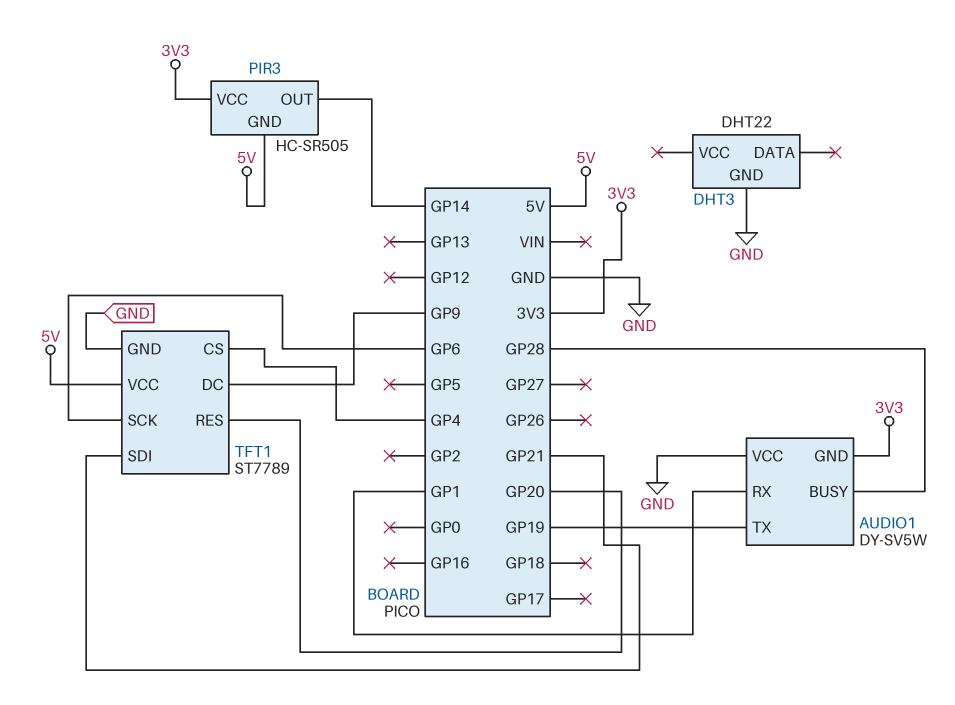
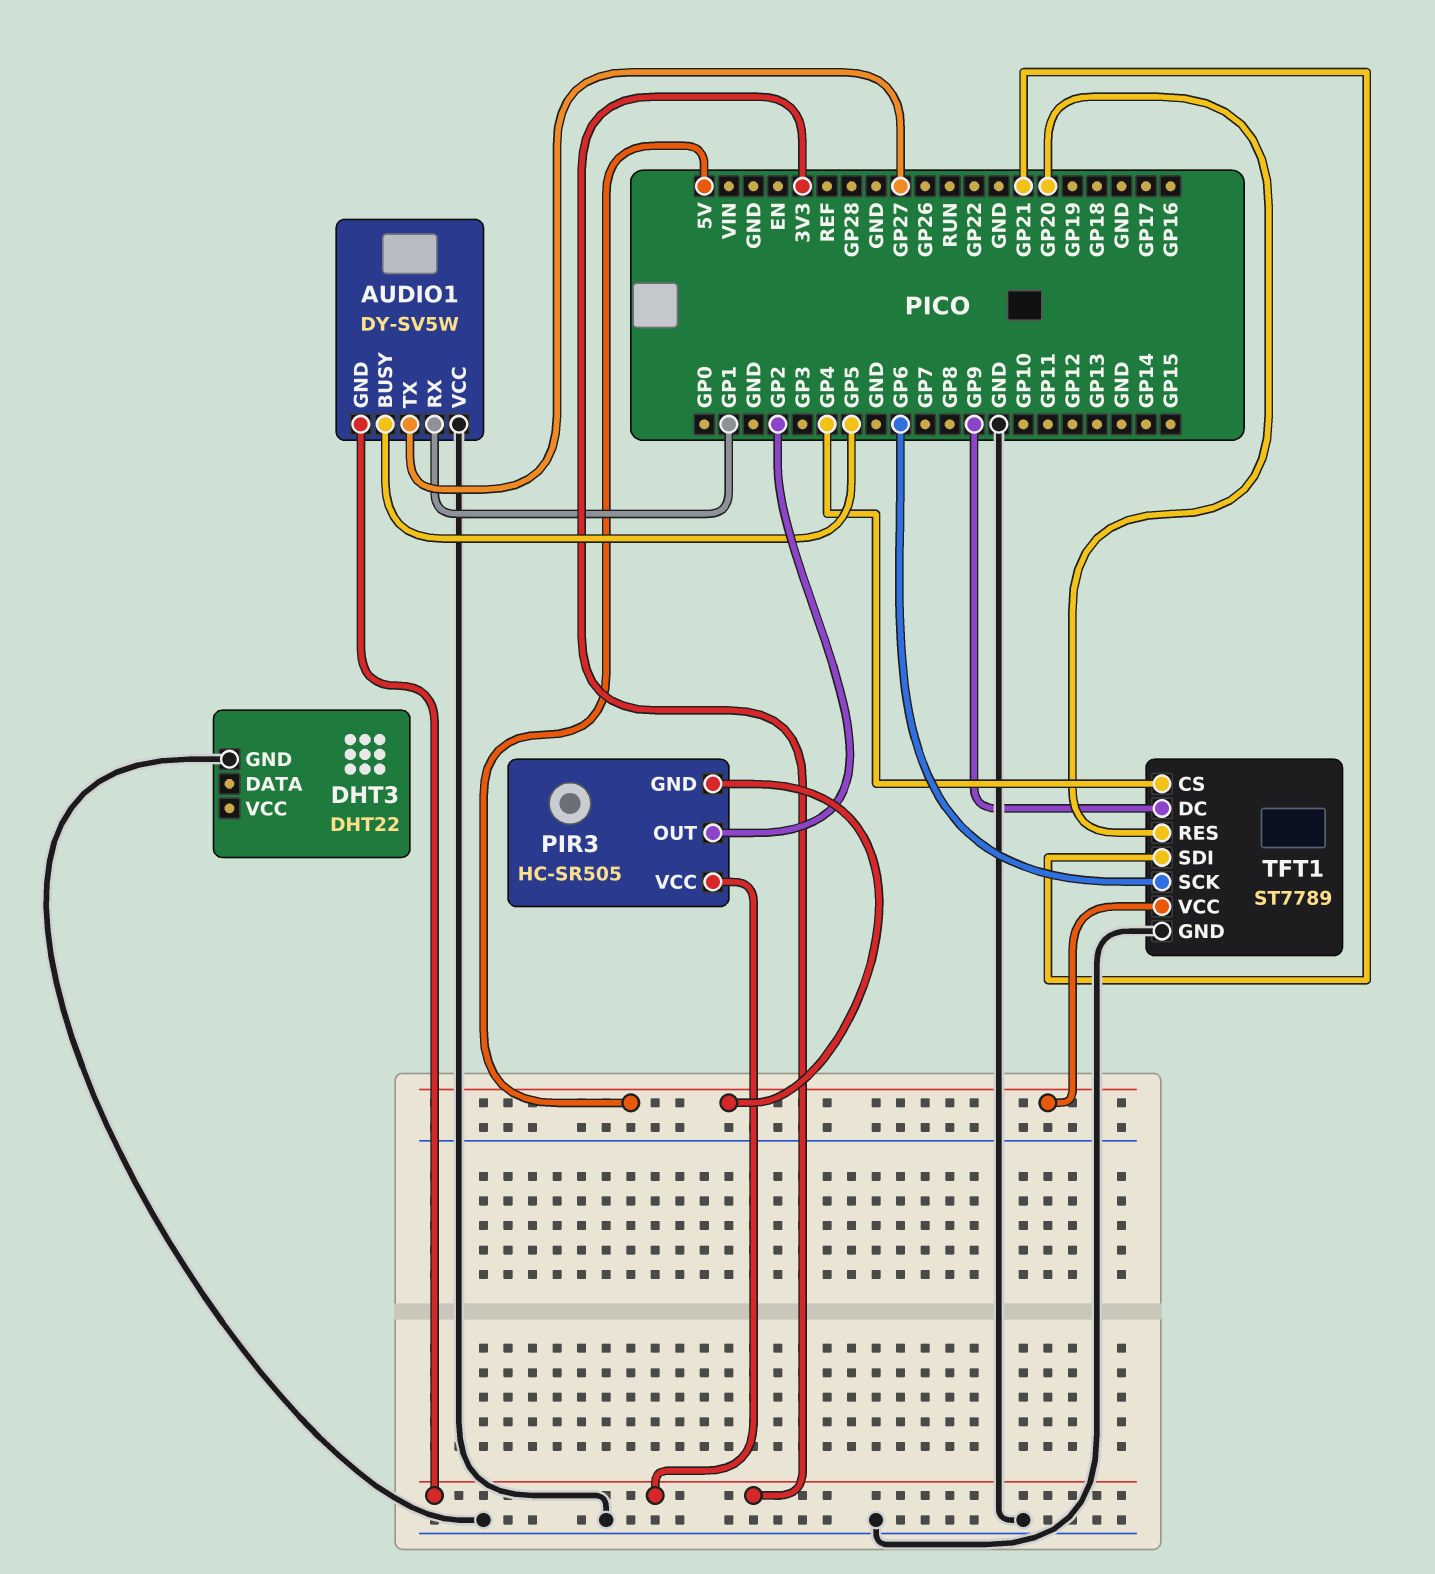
AUDIO1 pin BUSY: GP28 -> GP5
AUDIO1 pin TX: GP19 -> GP27
PIR3 pin OUT: GP14 -> GP2

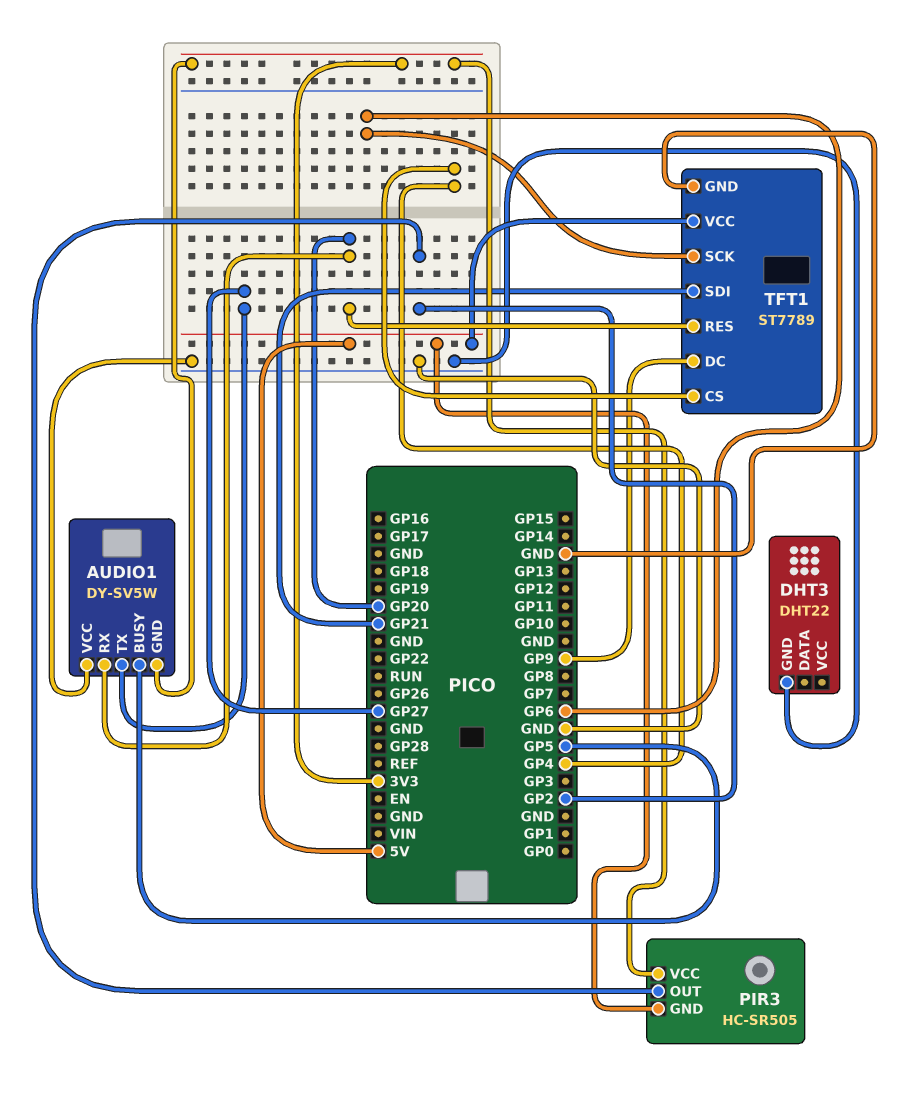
AUDIO1 pin RX: GP1 -> GP20

